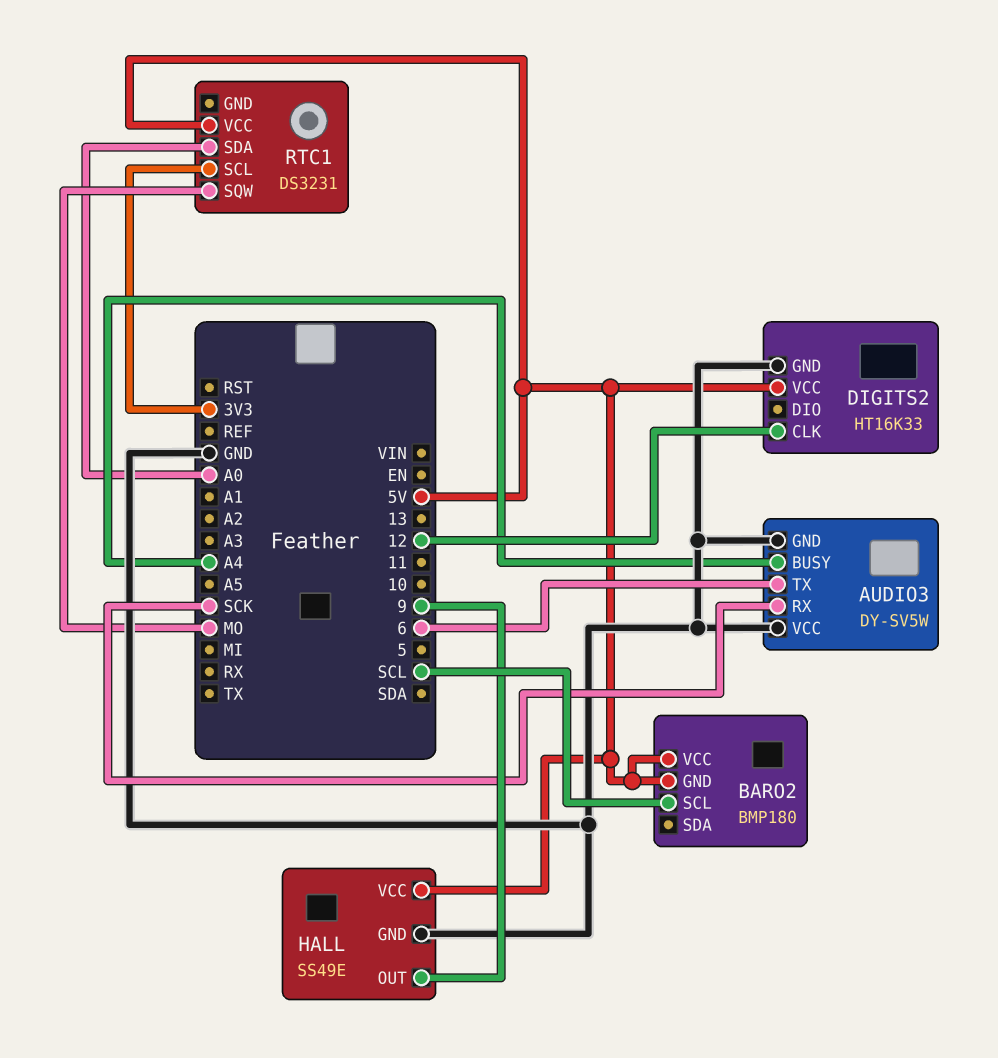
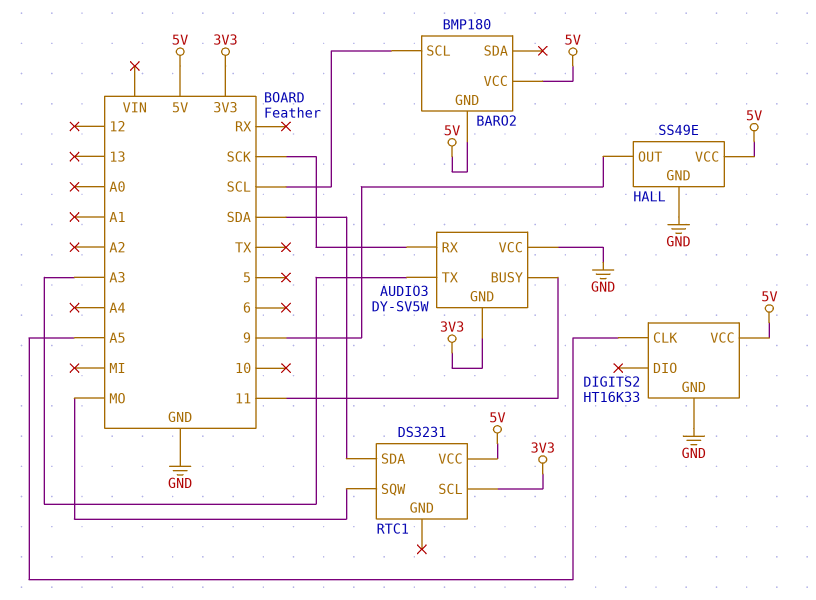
AUDIO3 pin BUSY: A4 -> 11
AUDIO3 pin GND: GND -> 3V3
AUDIO3 pin TX: 6 -> A3
DIGITS2 pin CLK: 12 -> A5
RTC1 pin SDA: A0 -> SDA

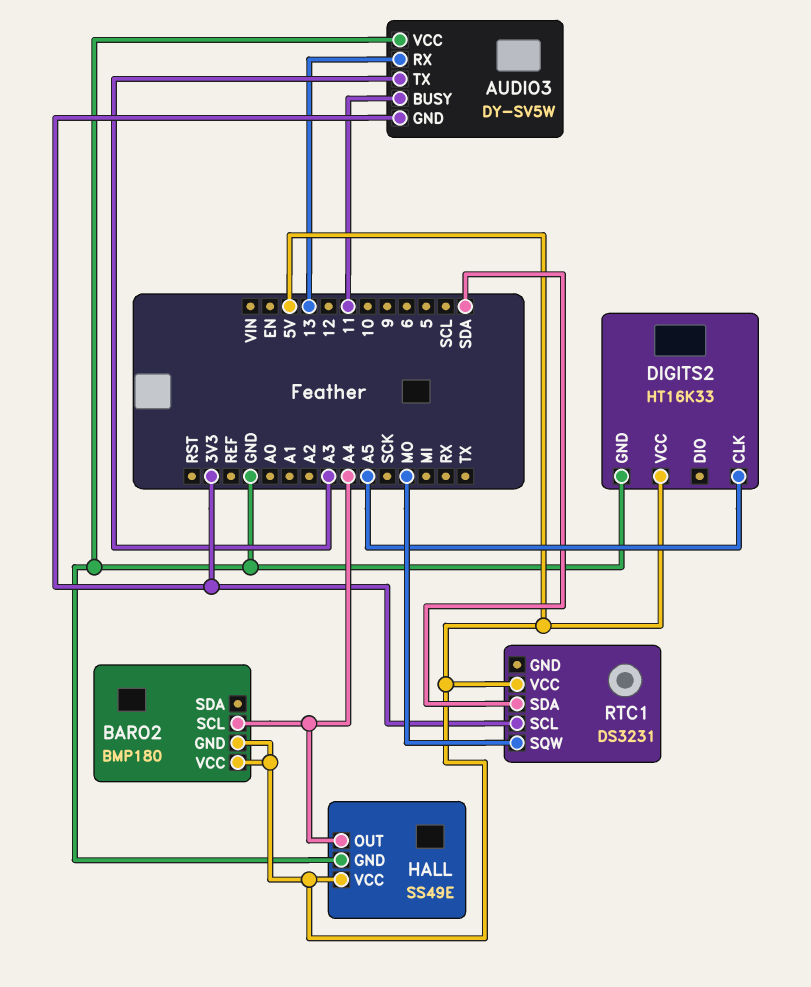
AUDIO3 pin RX: SCK -> 13
BARO2 pin SCL: SCL -> A4
HALL pin OUT: 9 -> A4

